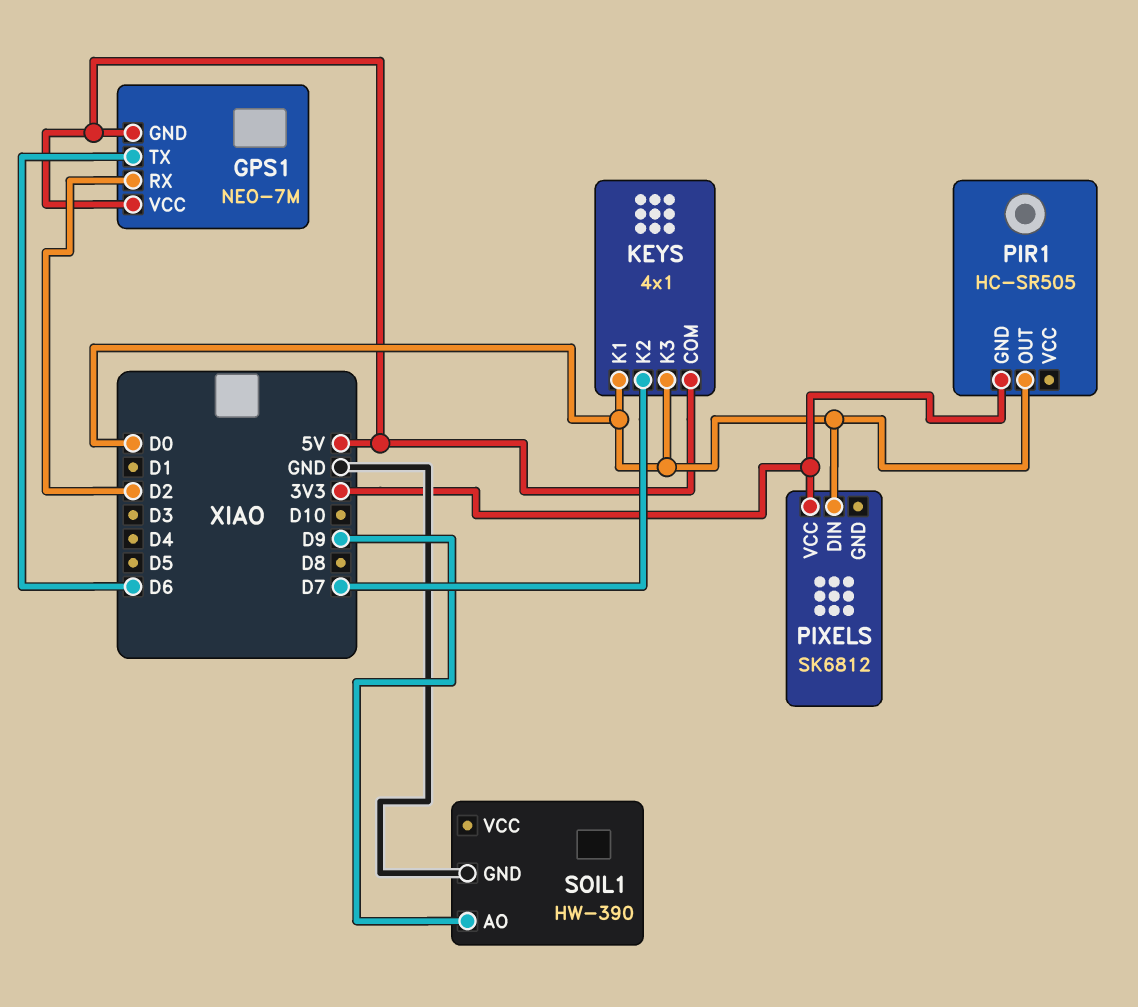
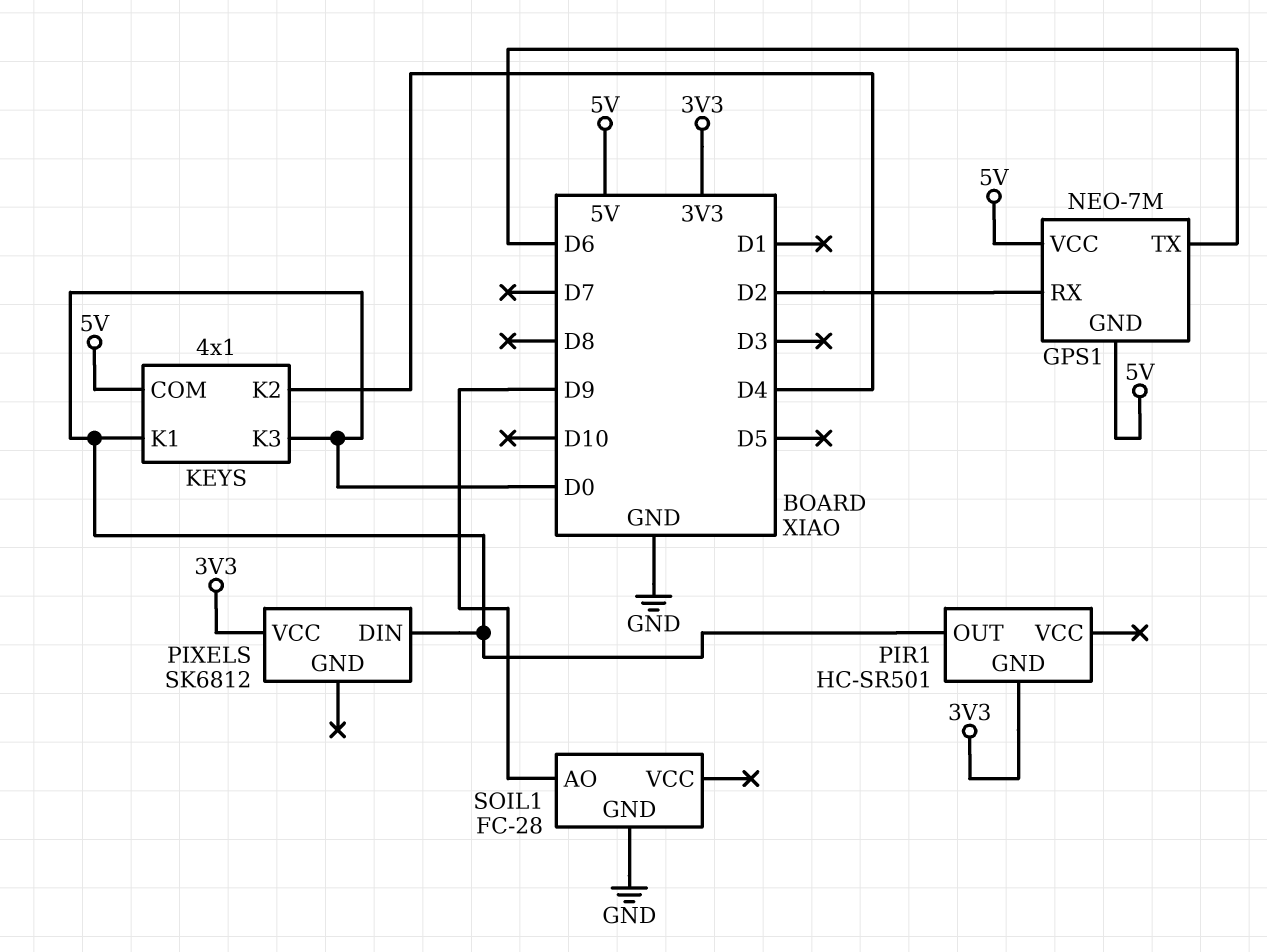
KEYS pin K2: D7 -> D4
PIR1: HC-SR505 -> HC-SR501
SOIL1: HW-390 -> FC-28

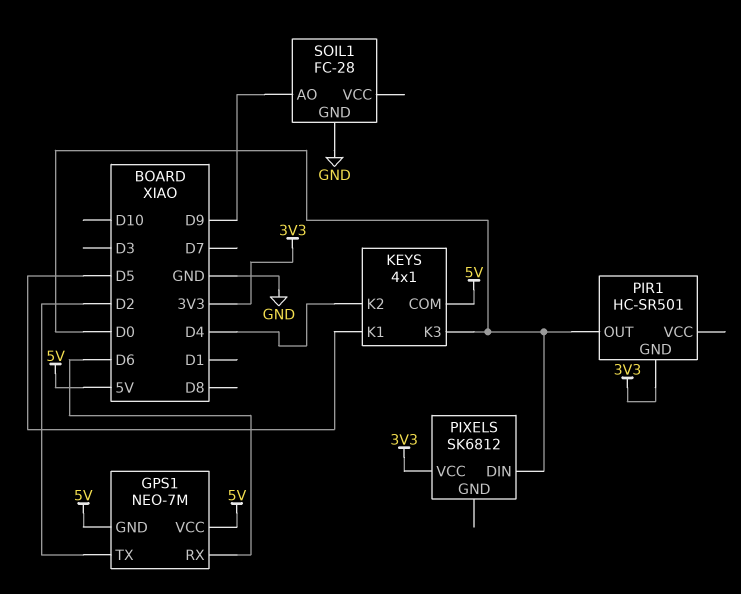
GPS1 pin RX: D2 -> D6
GPS1 pin TX: D6 -> D2
KEYS pin K1: D0 -> D5

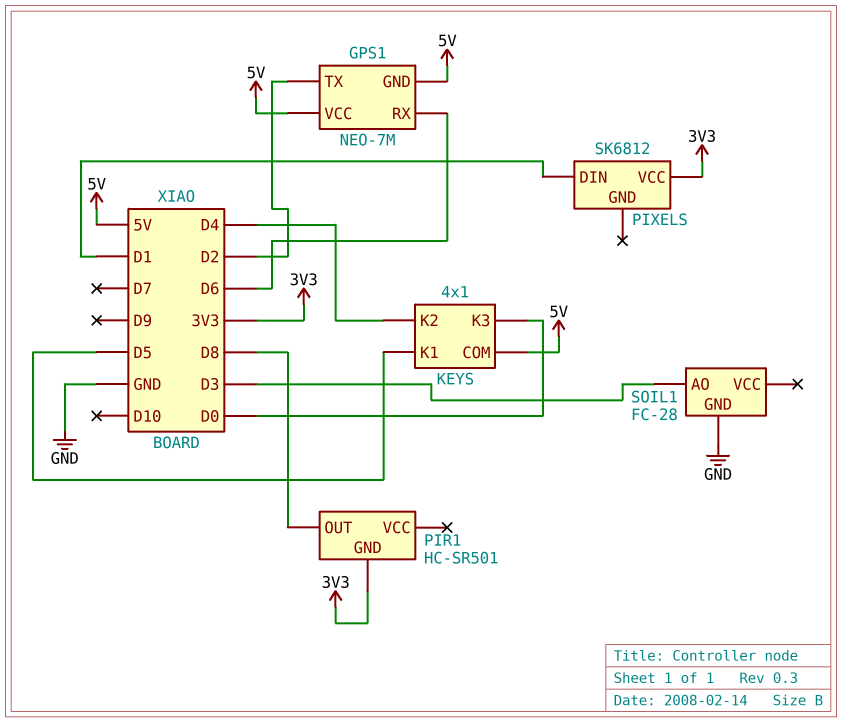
PIR1 pin OUT: D0 -> D8
PIXELS pin DIN: D0 -> D1
SOIL1 pin AO: D9 -> D3

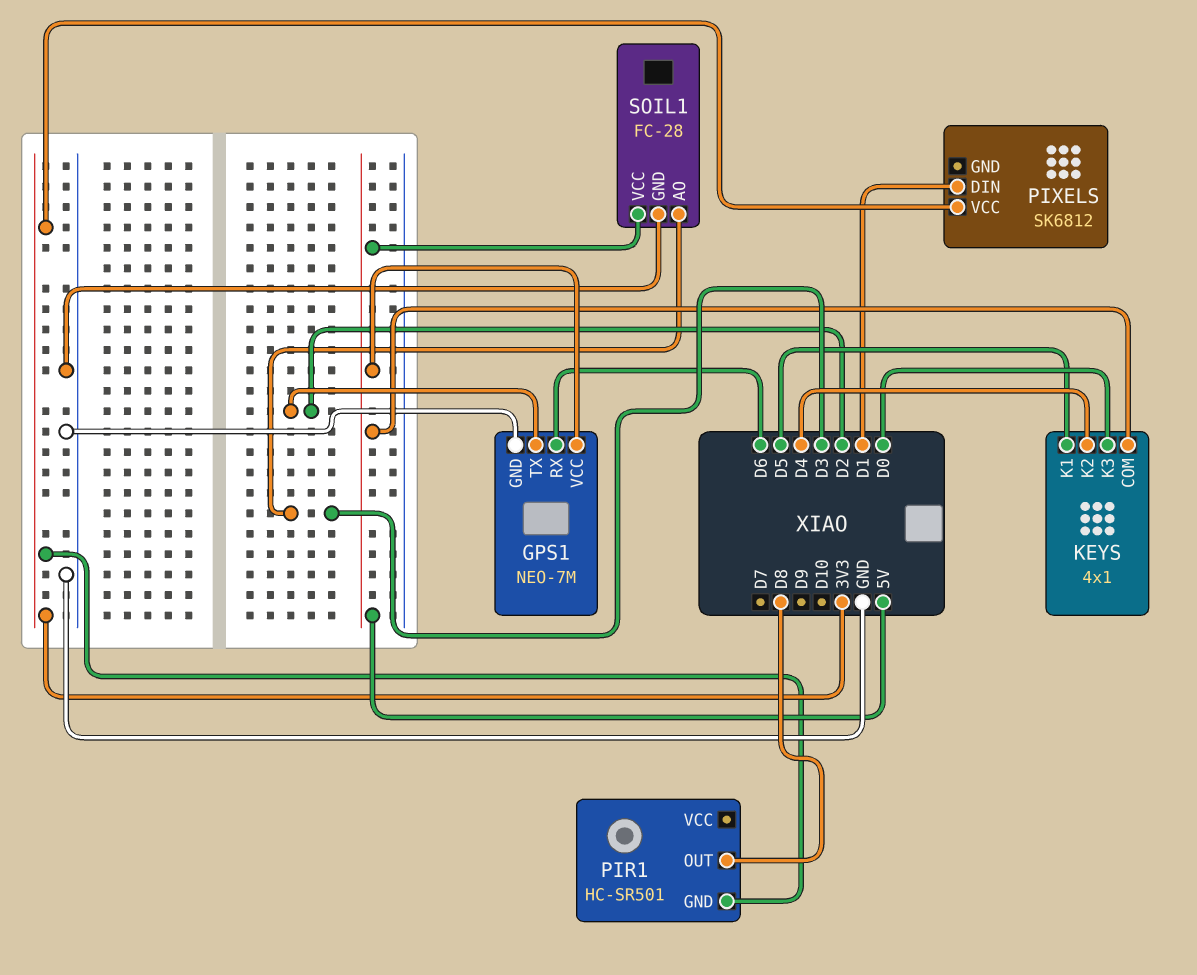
GPS1 pin GND: 5V -> GND
SOIL1 pin VCC: none -> 5V

